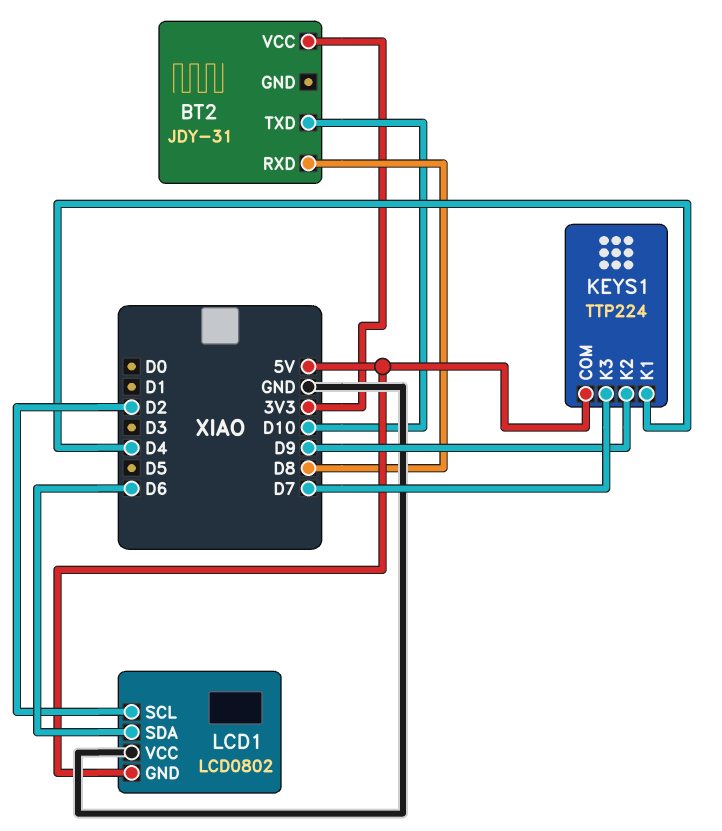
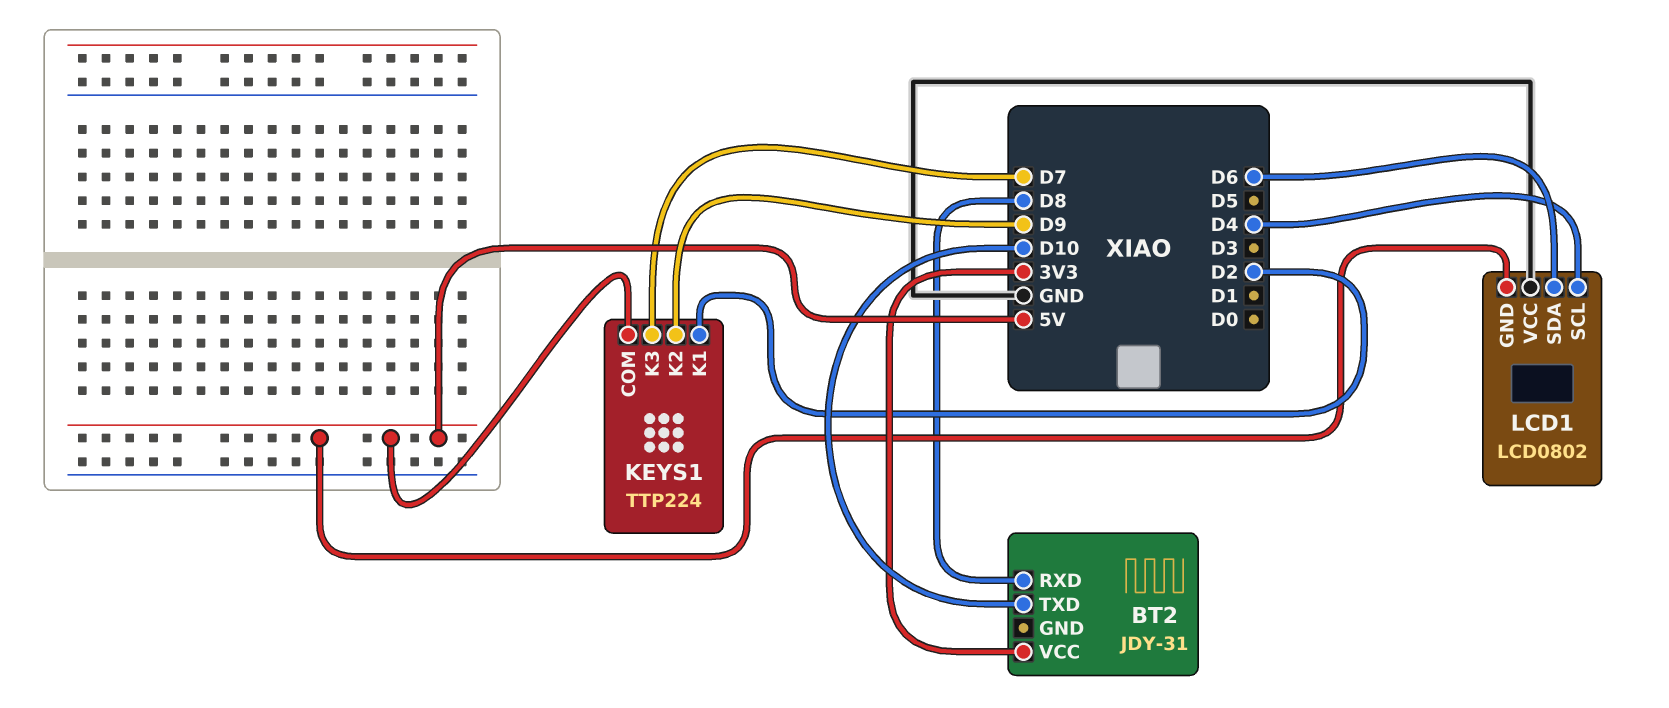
KEYS1 pin K1: D4 -> D2
LCD1 pin SCL: D2 -> D4

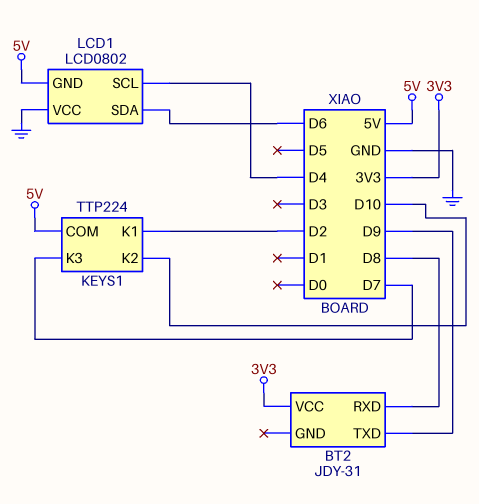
BT2 pin TXD: D10 -> D9
KEYS1 pin K2: D9 -> D10

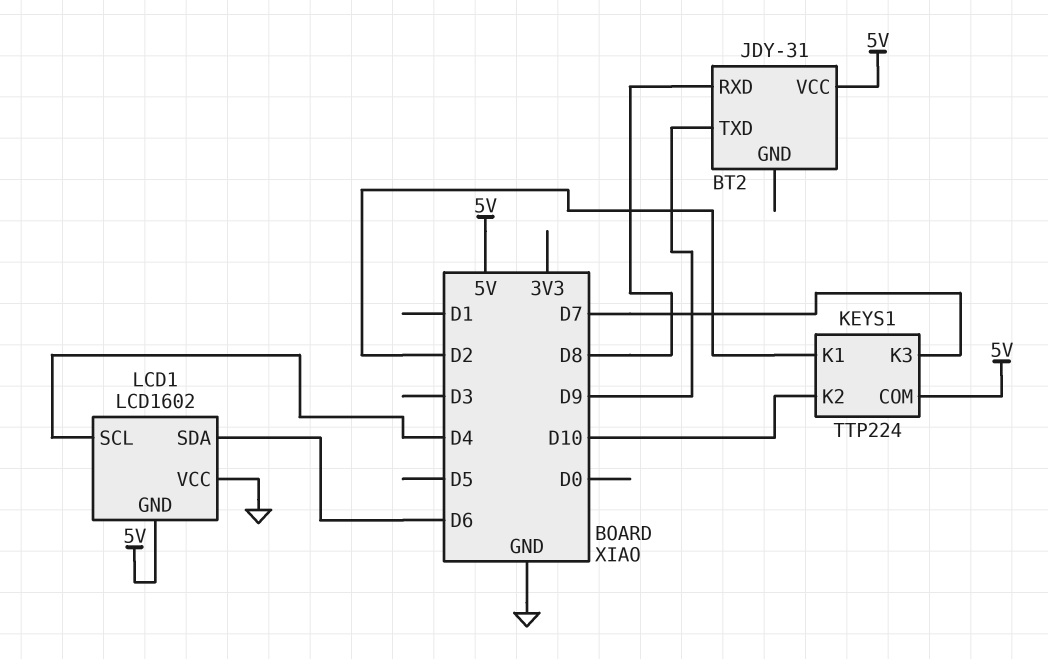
BT2 pin VCC: 3V3 -> 5V
LCD1: LCD0802 -> LCD1602

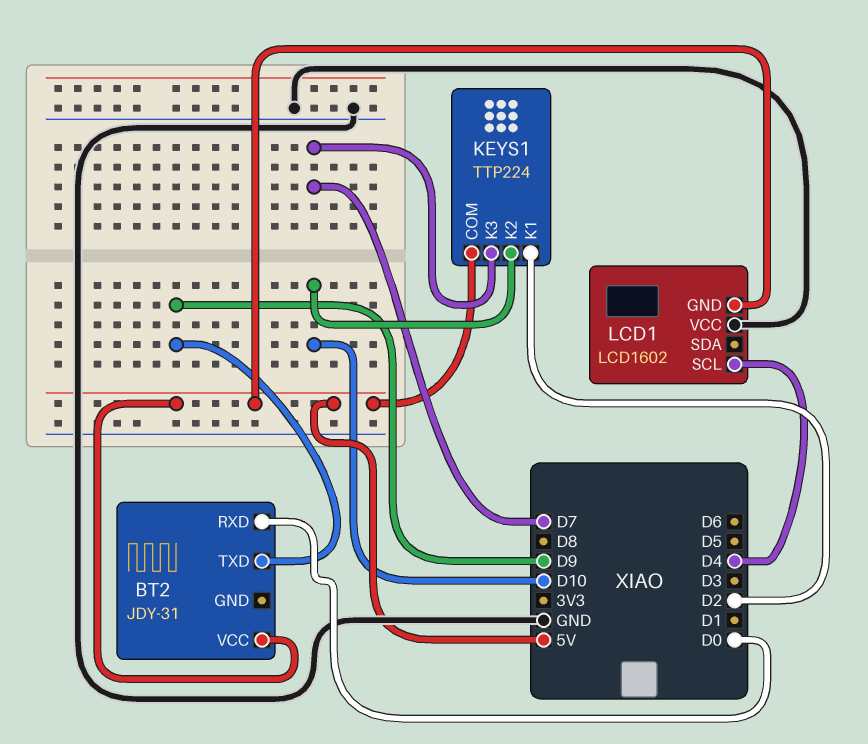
BT2 pin RXD: D8 -> D0
LCD1 pin SDA: D6 -> none

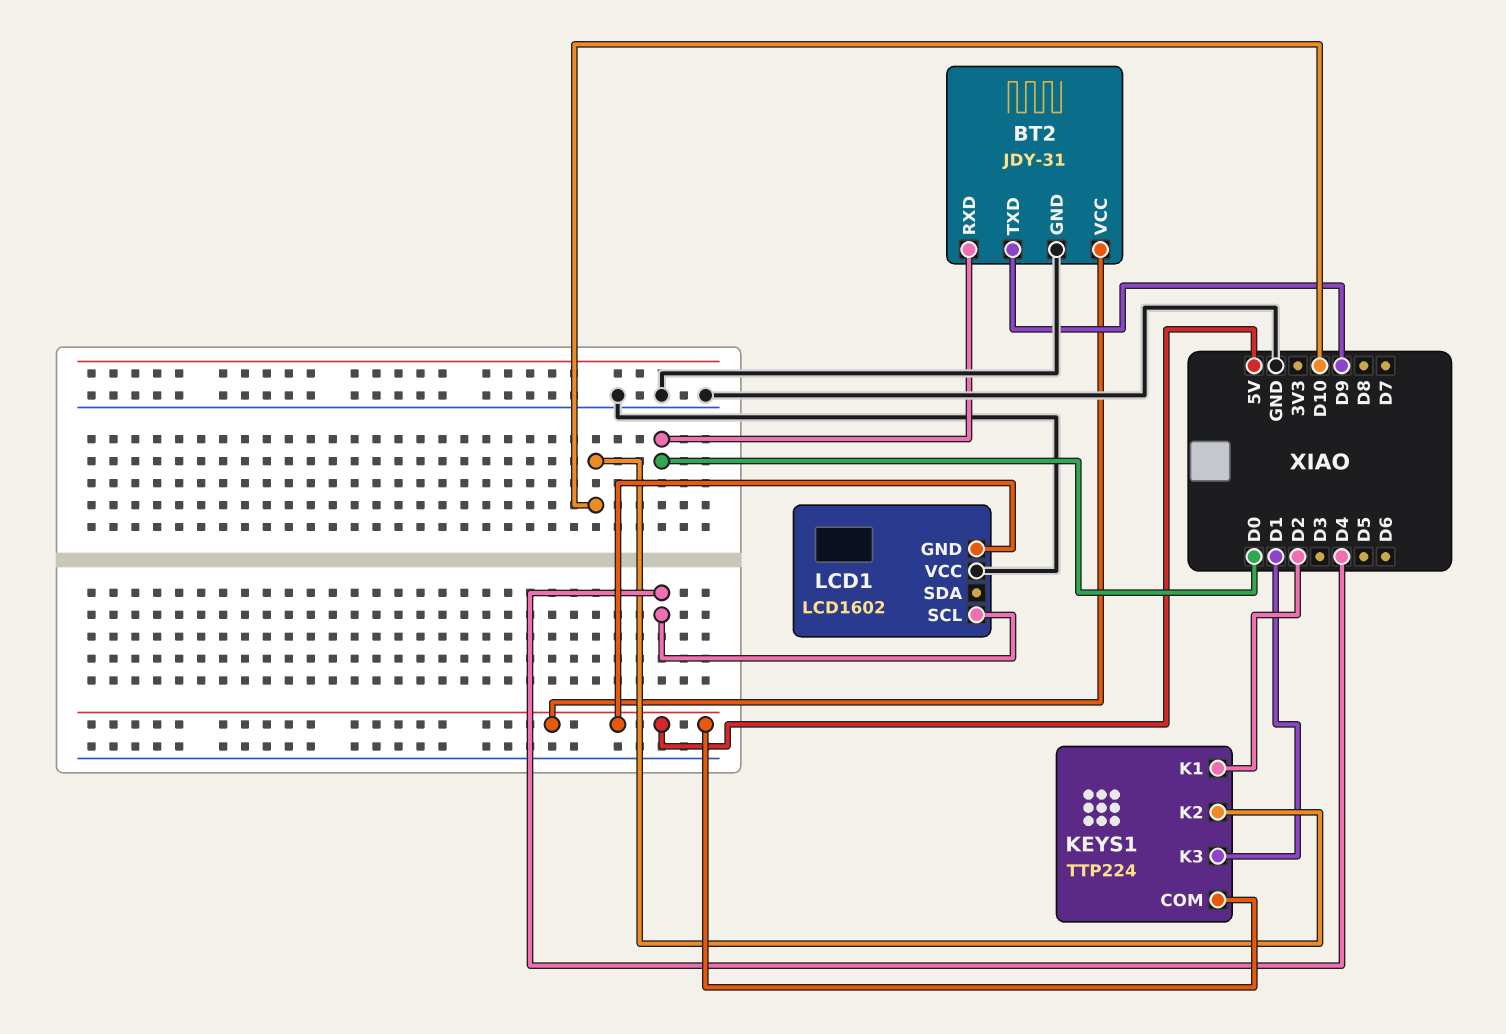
BT2 pin GND: none -> GND
KEYS1 pin K3: D7 -> D1

